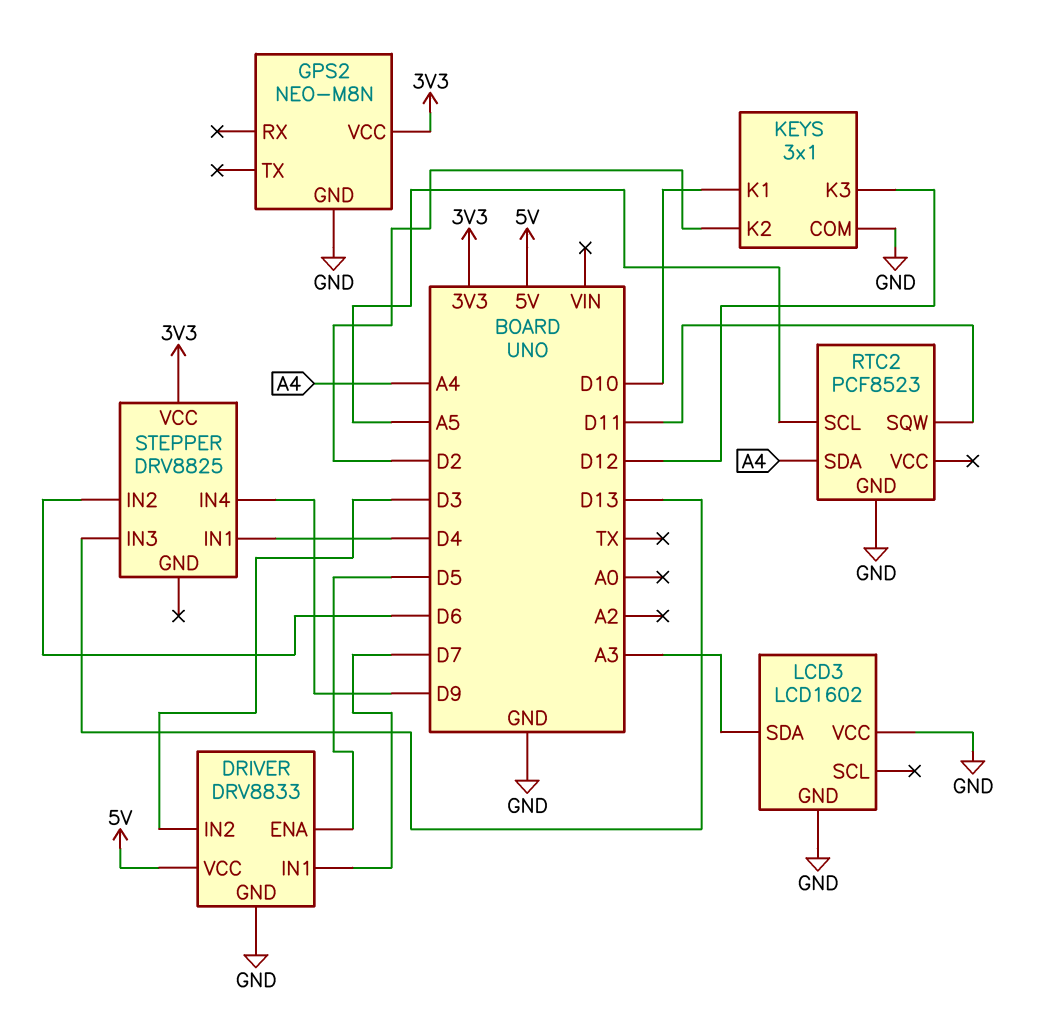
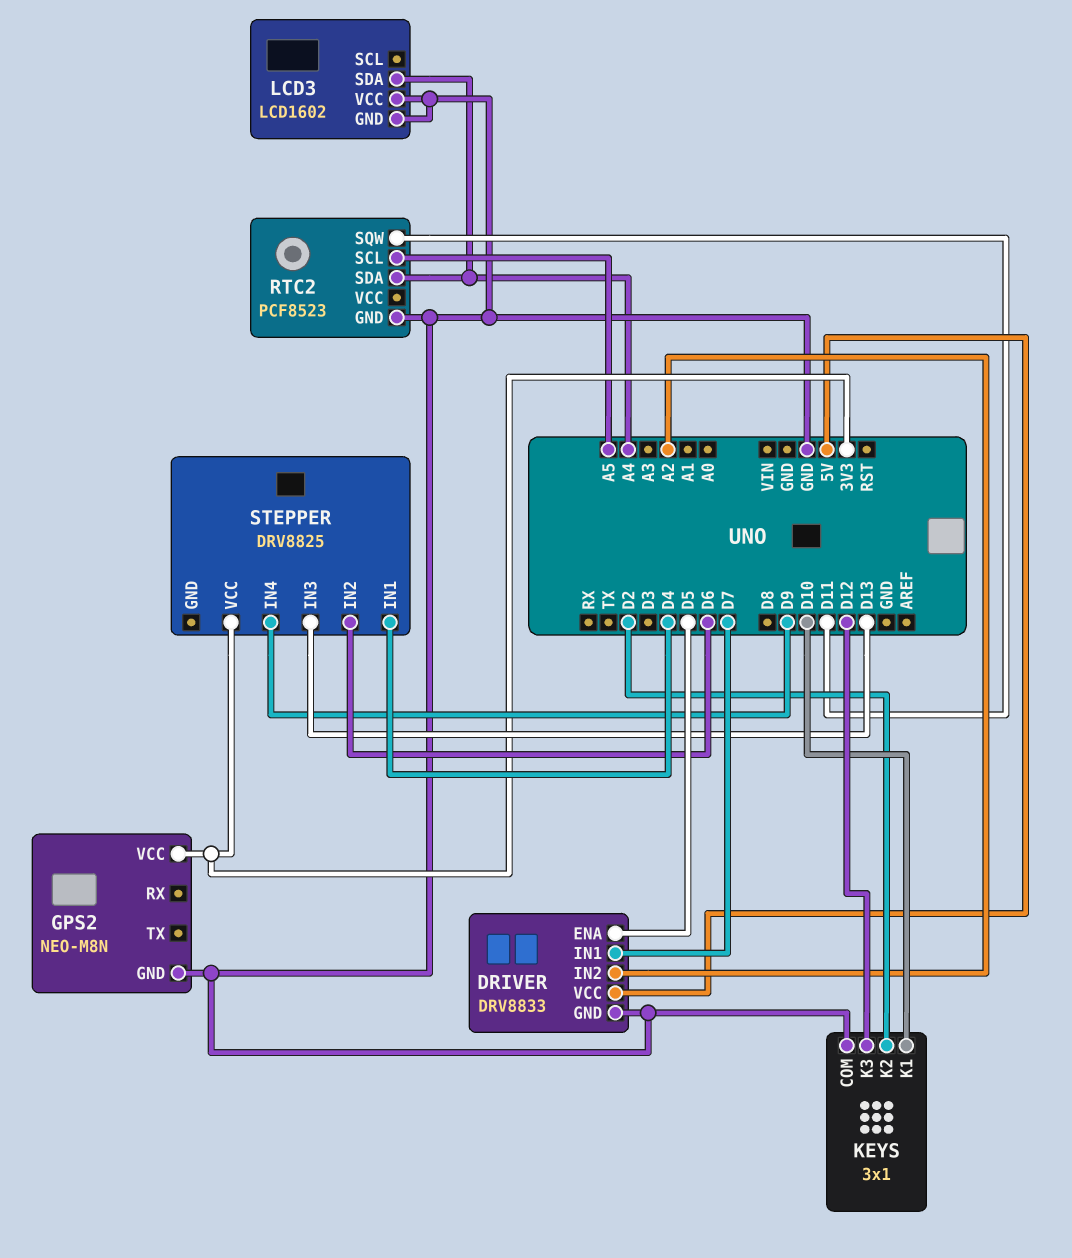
DRIVER pin IN2: D3 -> A2
LCD3 pin SDA: A3 -> A4

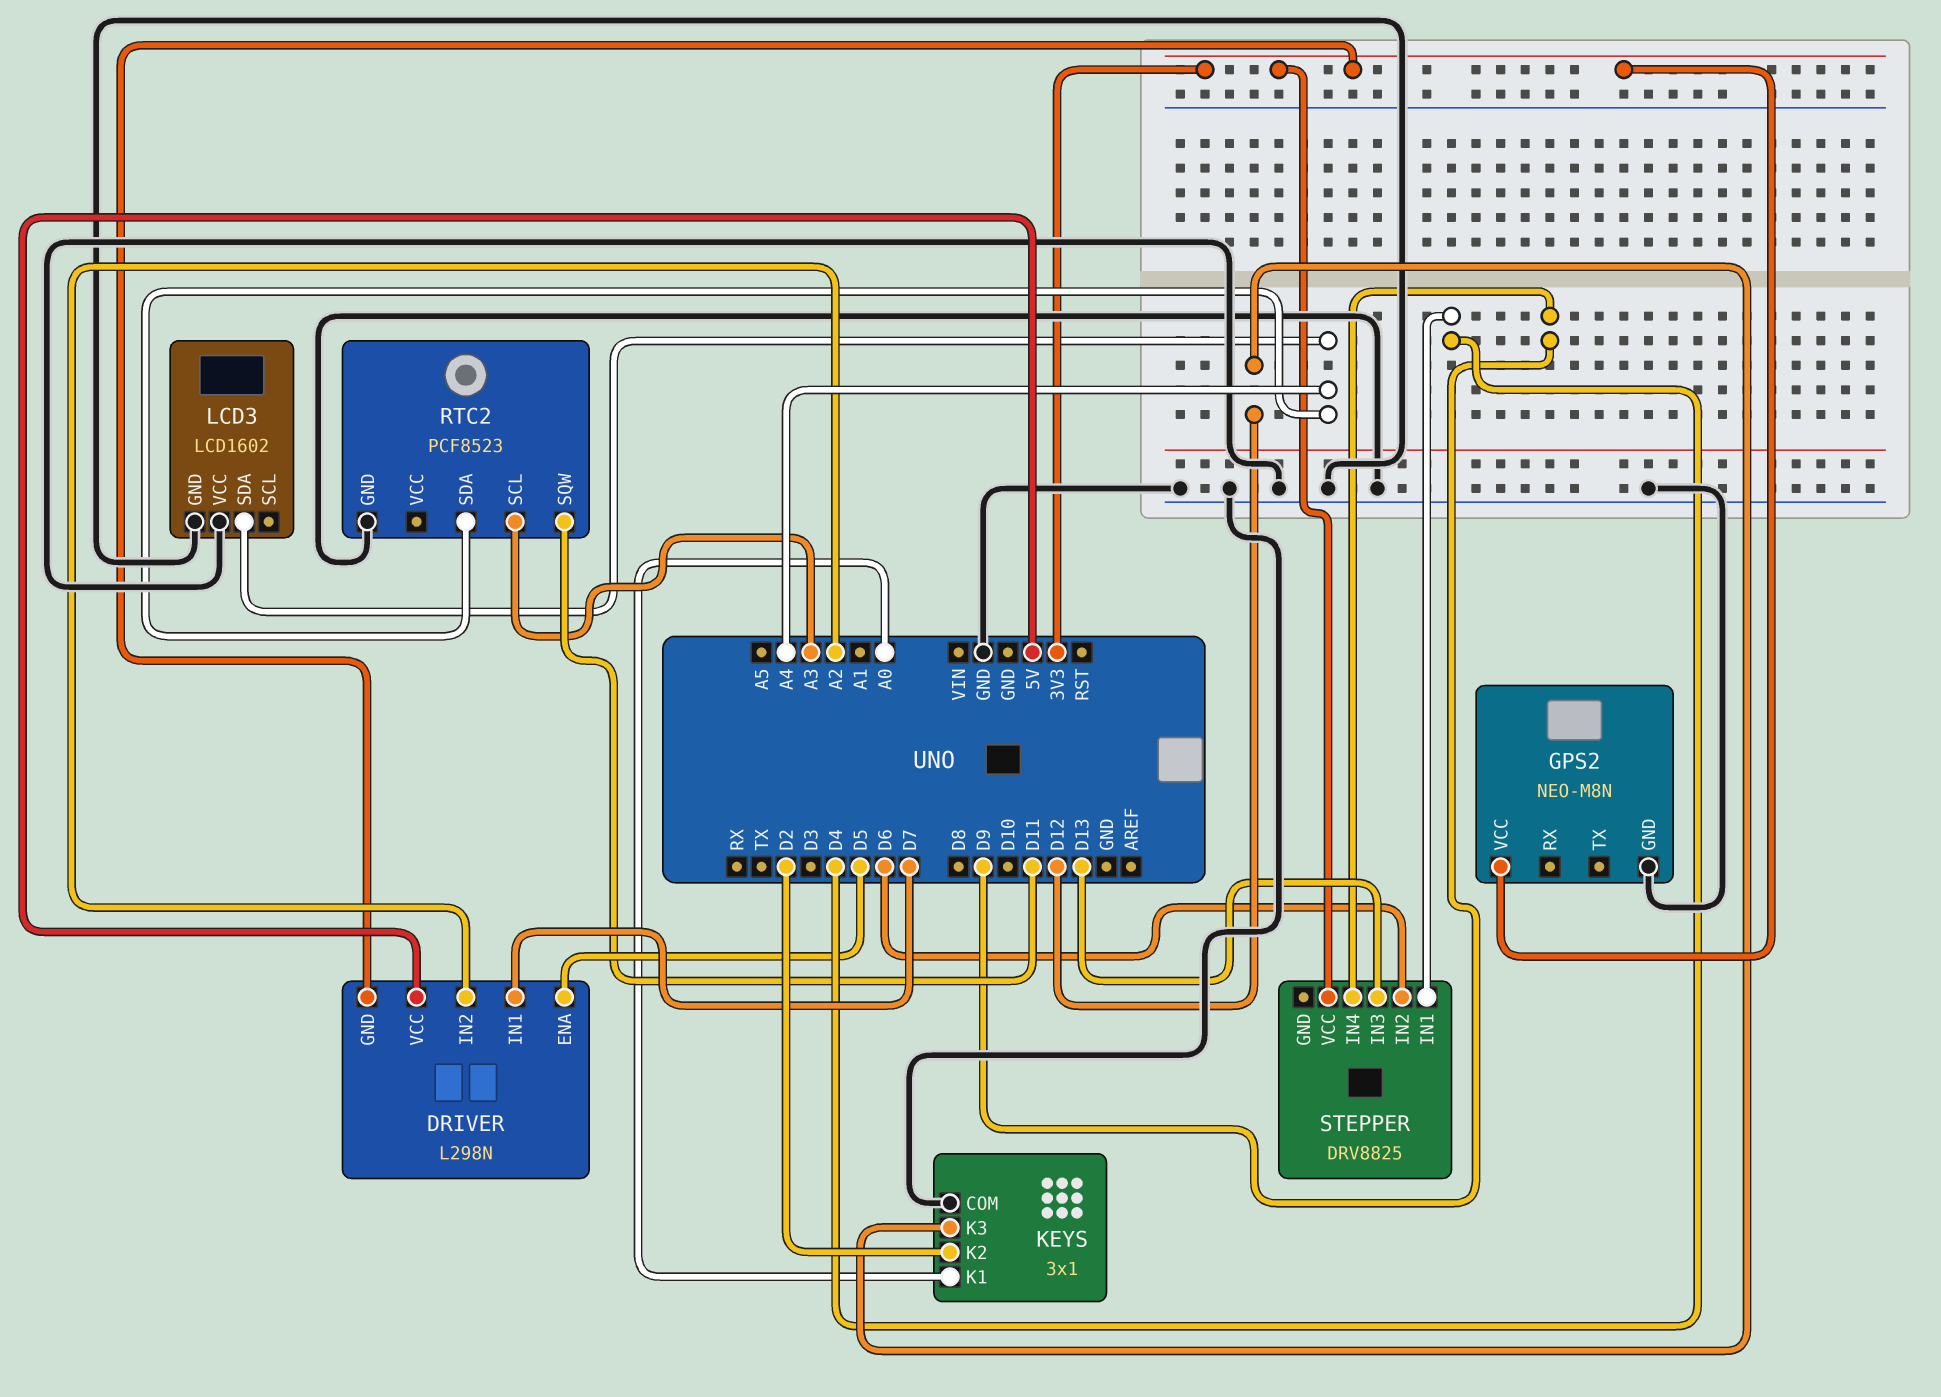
DRIVER: DRV8833 -> L298N
DRIVER pin GND: GND -> 3V3
KEYS pin K1: D10 -> A0
RTC2 pin SCL: A5 -> A3

